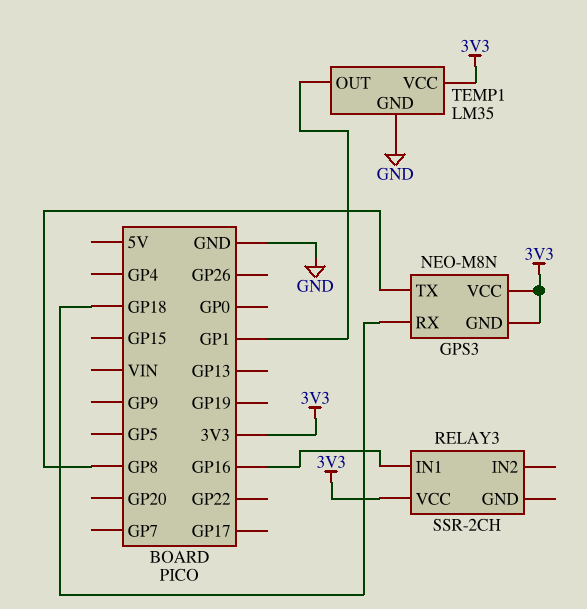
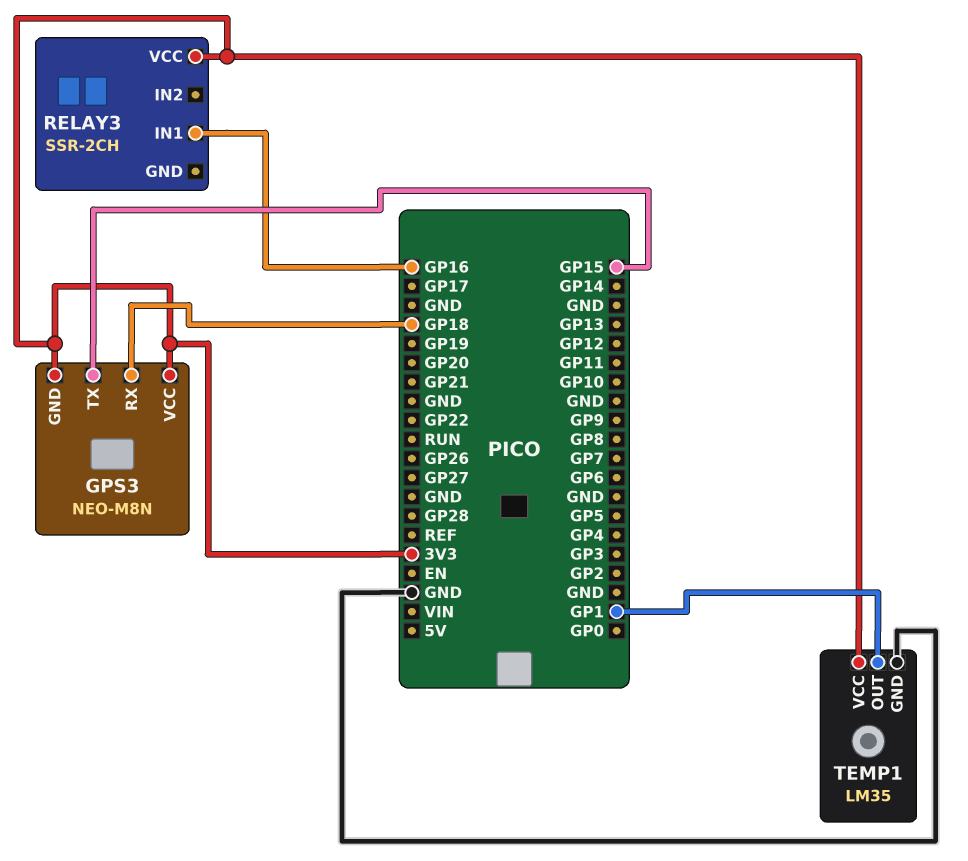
GPS3 pin TX: GP8 -> GP15

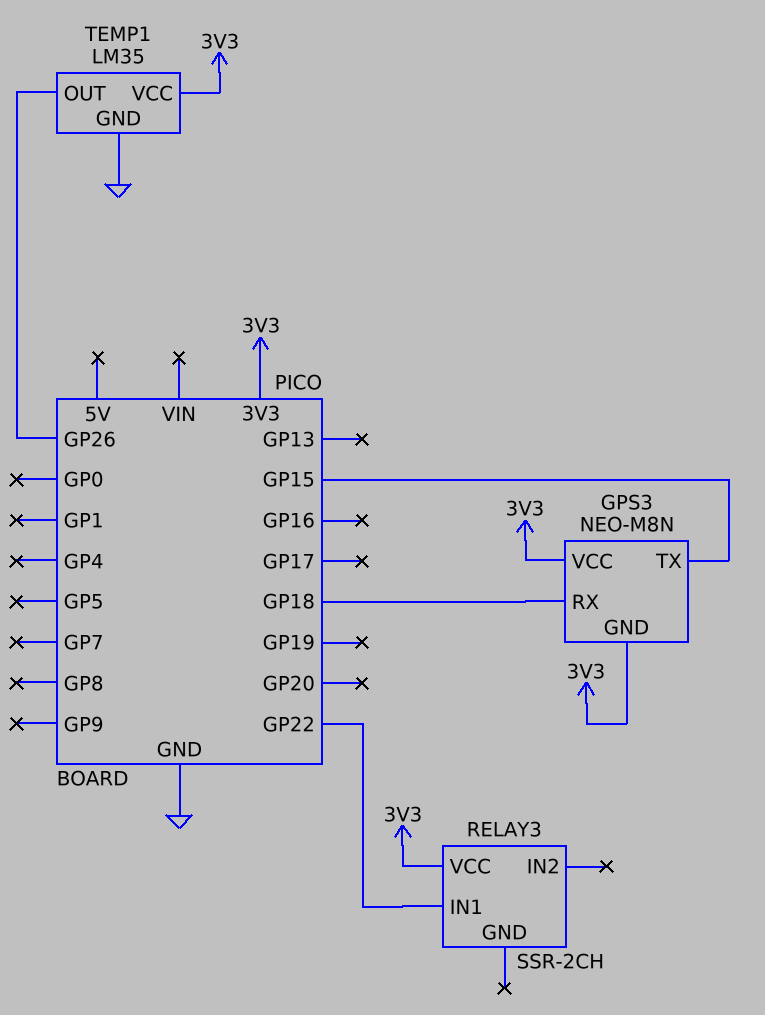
RELAY3 pin IN1: GP16 -> GP22
TEMP1 pin OUT: GP1 -> GP26

